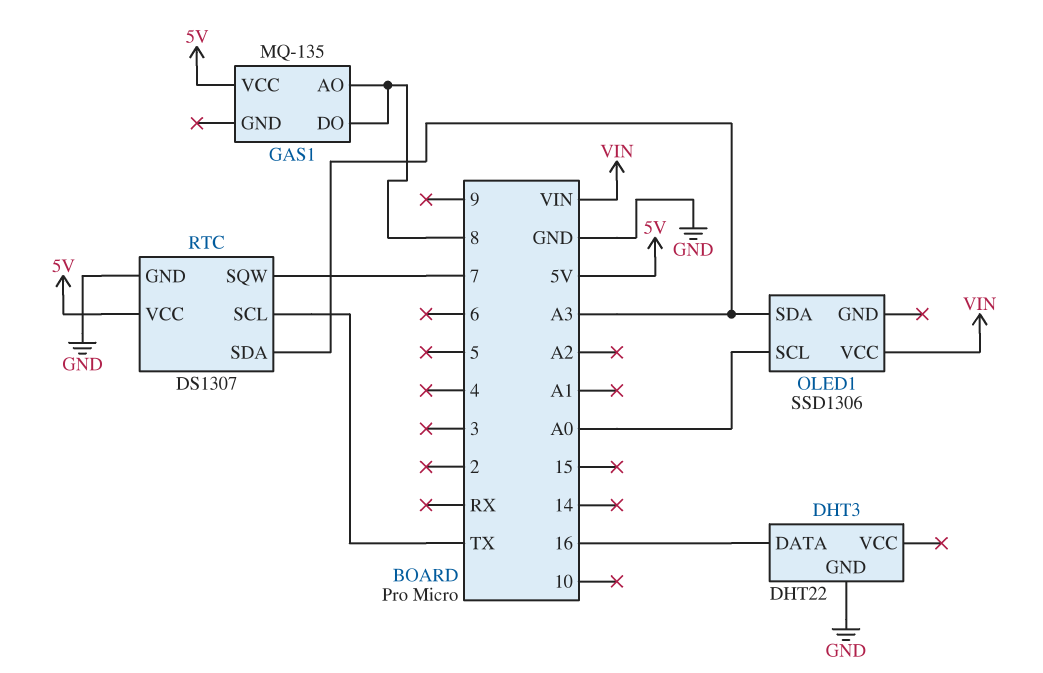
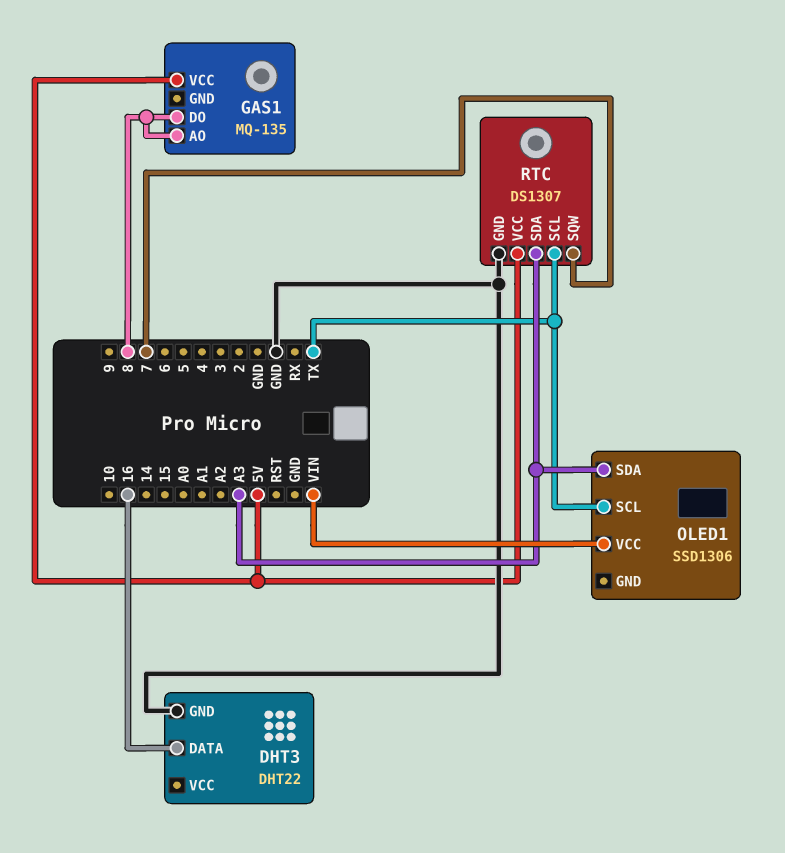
OLED1 pin SCL: A0 -> TX

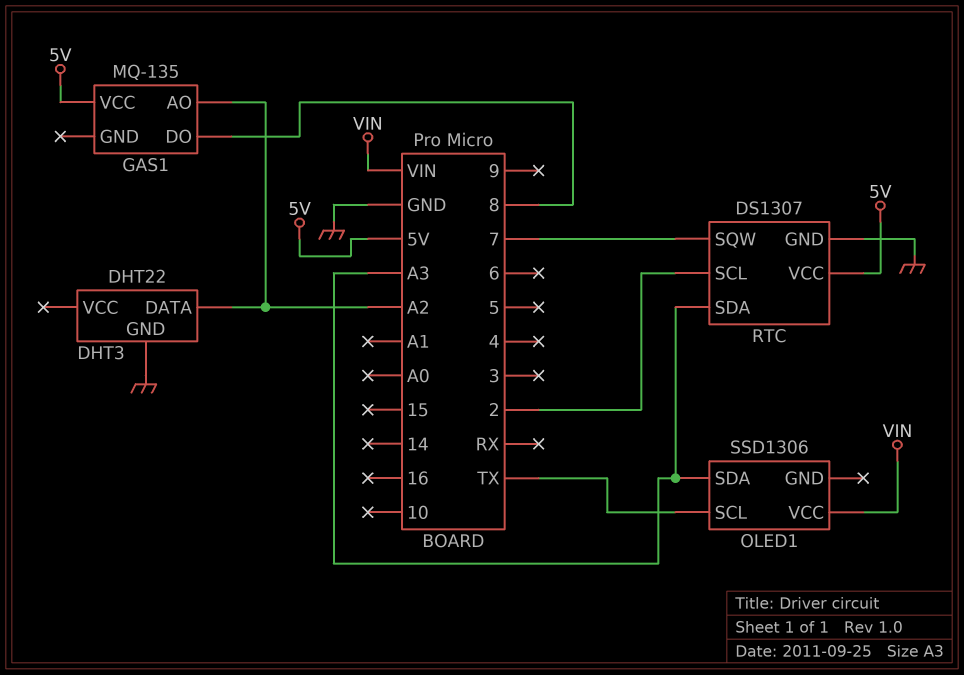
DHT3 pin DATA: 16 -> A2
GAS1 pin AO: 8 -> A2
RTC pin SCL: TX -> 2

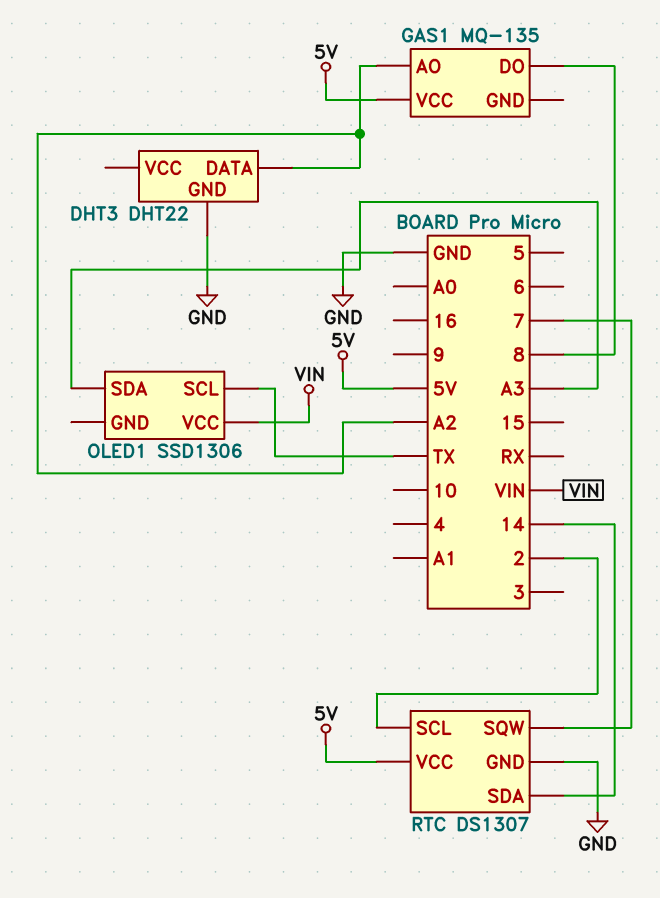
RTC pin SDA: A3 -> 14

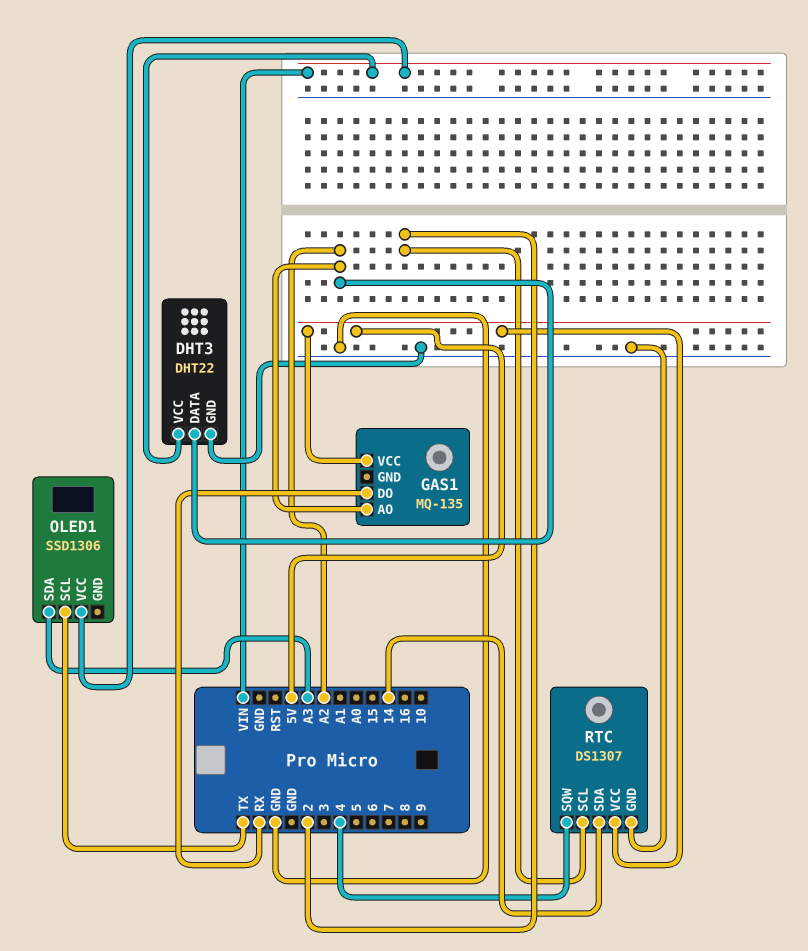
DHT3 pin VCC: none -> VIN
GAS1 pin DO: 8 -> RX
RTC pin SQW: 7 -> 4

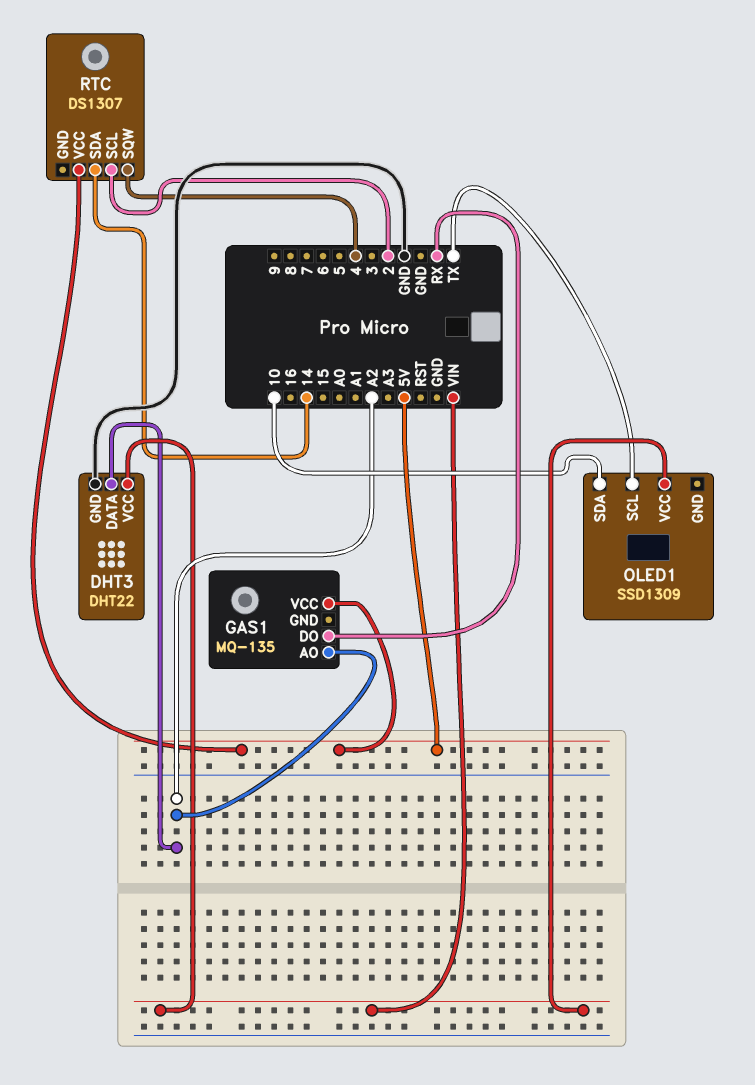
OLED1: SSD1306 -> SSD1309
OLED1 pin SDA: A3 -> 10
RTC pin GND: GND -> none

